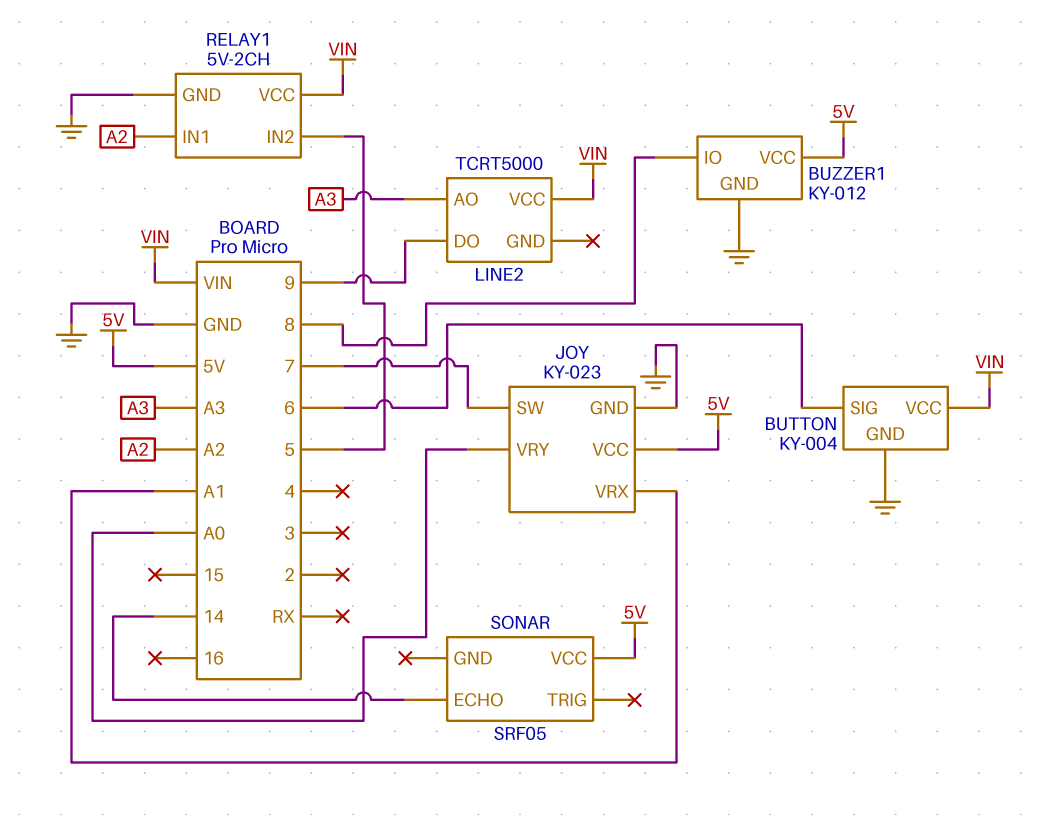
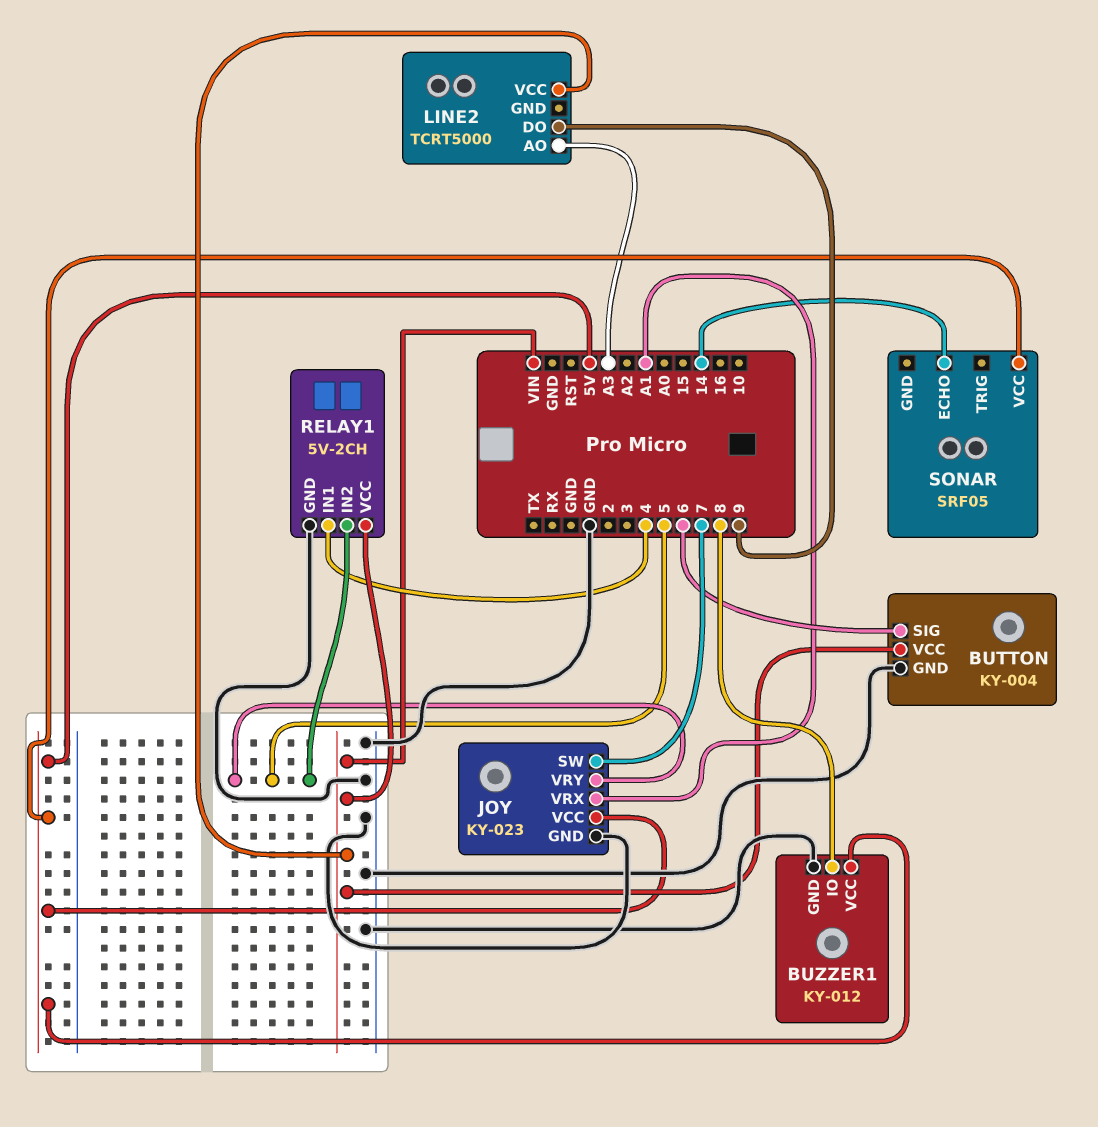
JOY pin VRY: A0 -> 5
RELAY1 pin IN1: A2 -> 4

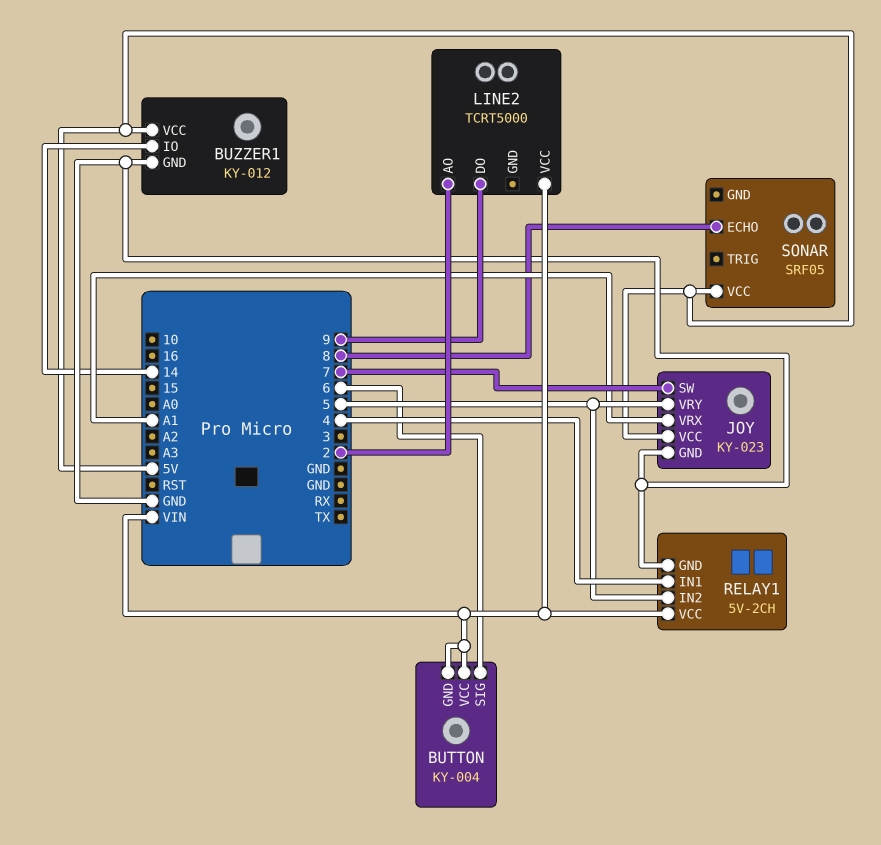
BUTTON pin GND: GND -> VIN
BUZZER1 pin IO: 8 -> 14
LINE2 pin AO: A3 -> 2
SONAR pin ECHO: 14 -> 8

